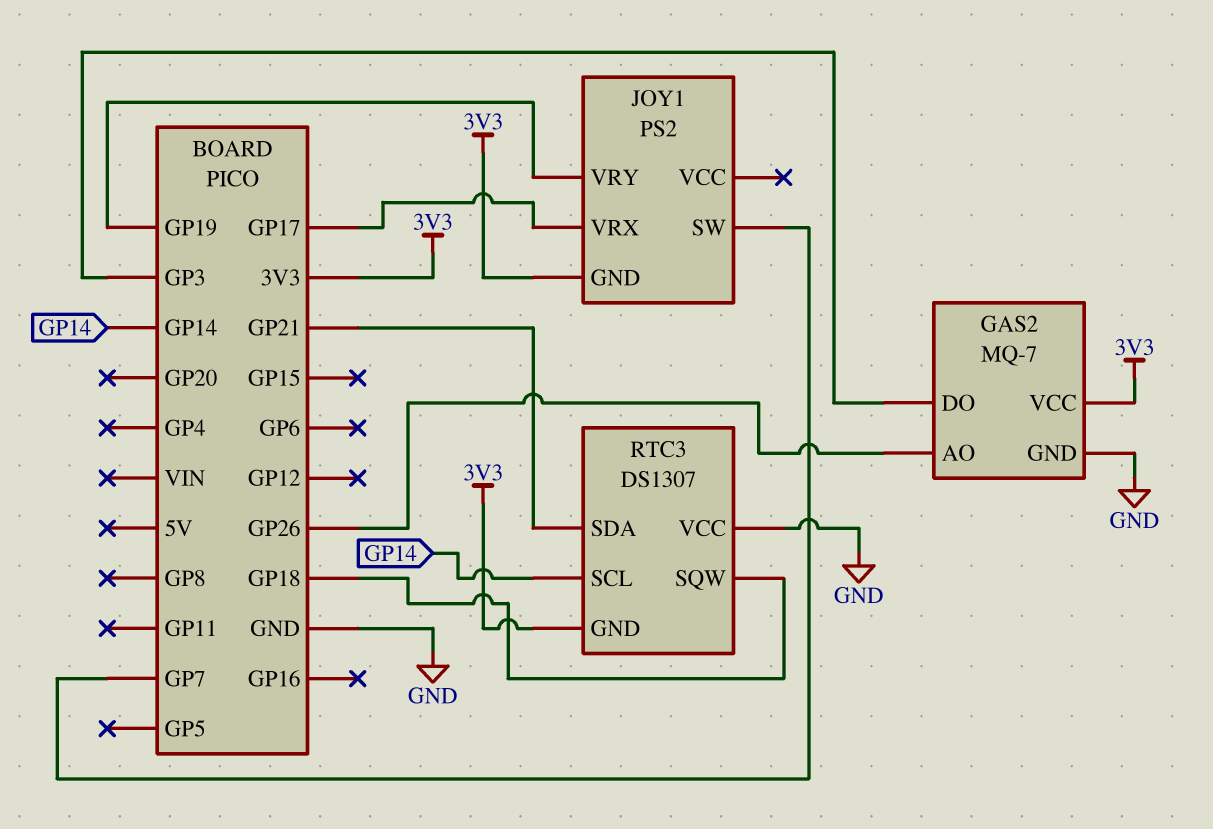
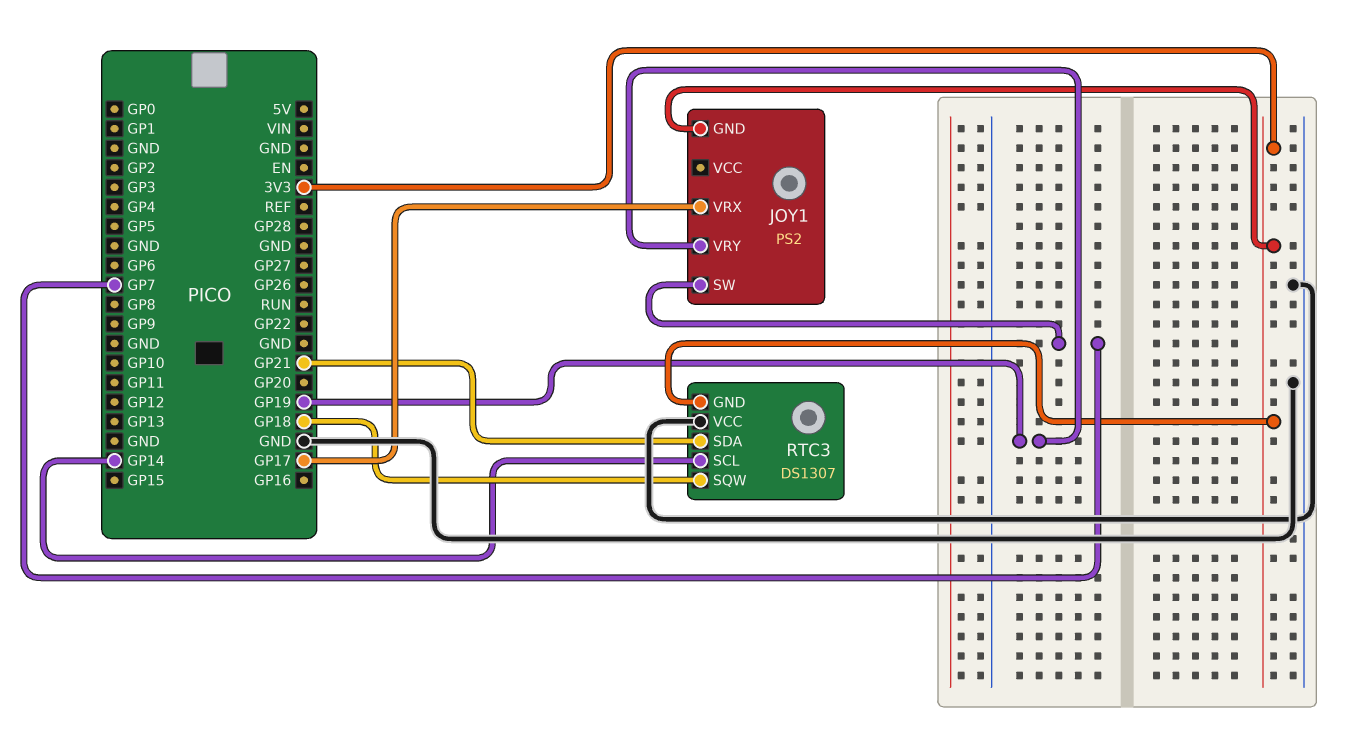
GAS2: MQ-7 -> none
GAS2 pin AO: GP26 -> none
GAS2 pin DO: GP3 -> none
GAS2 pin GND: GND -> none
GAS2 pin VCC: 3V3 -> none

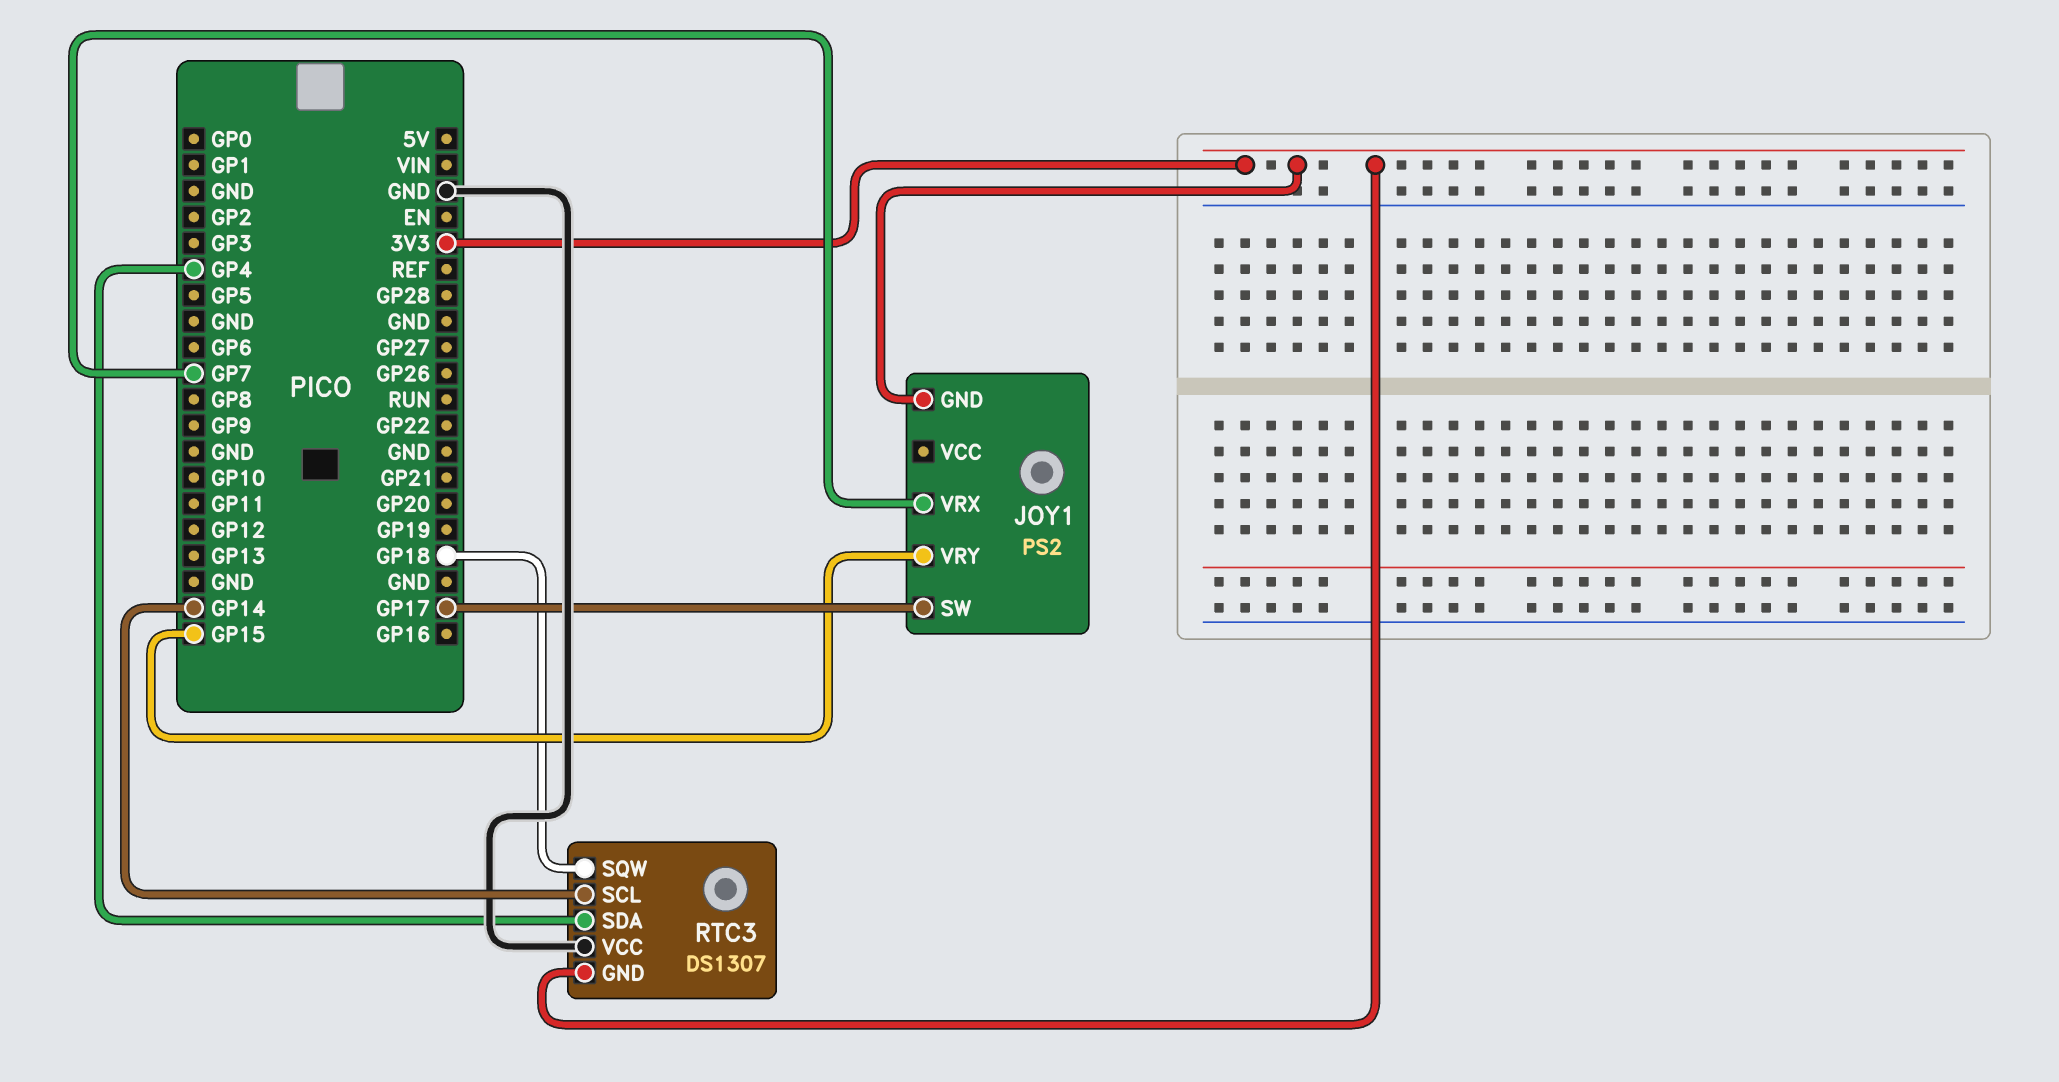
JOY1 pin SW: GP7 -> GP17
JOY1 pin VRX: GP17 -> GP7
JOY1 pin VRY: GP19 -> GP15
RTC3 pin SDA: GP21 -> GP4

